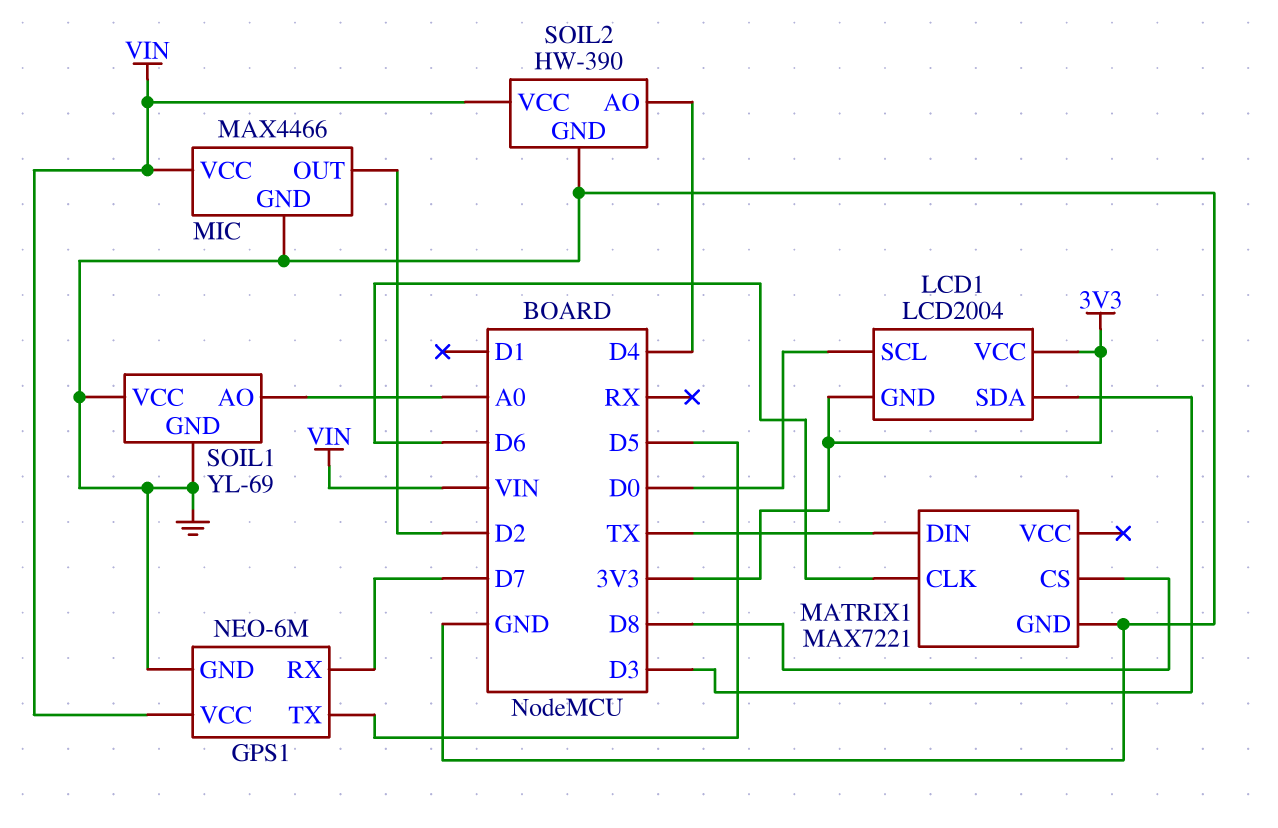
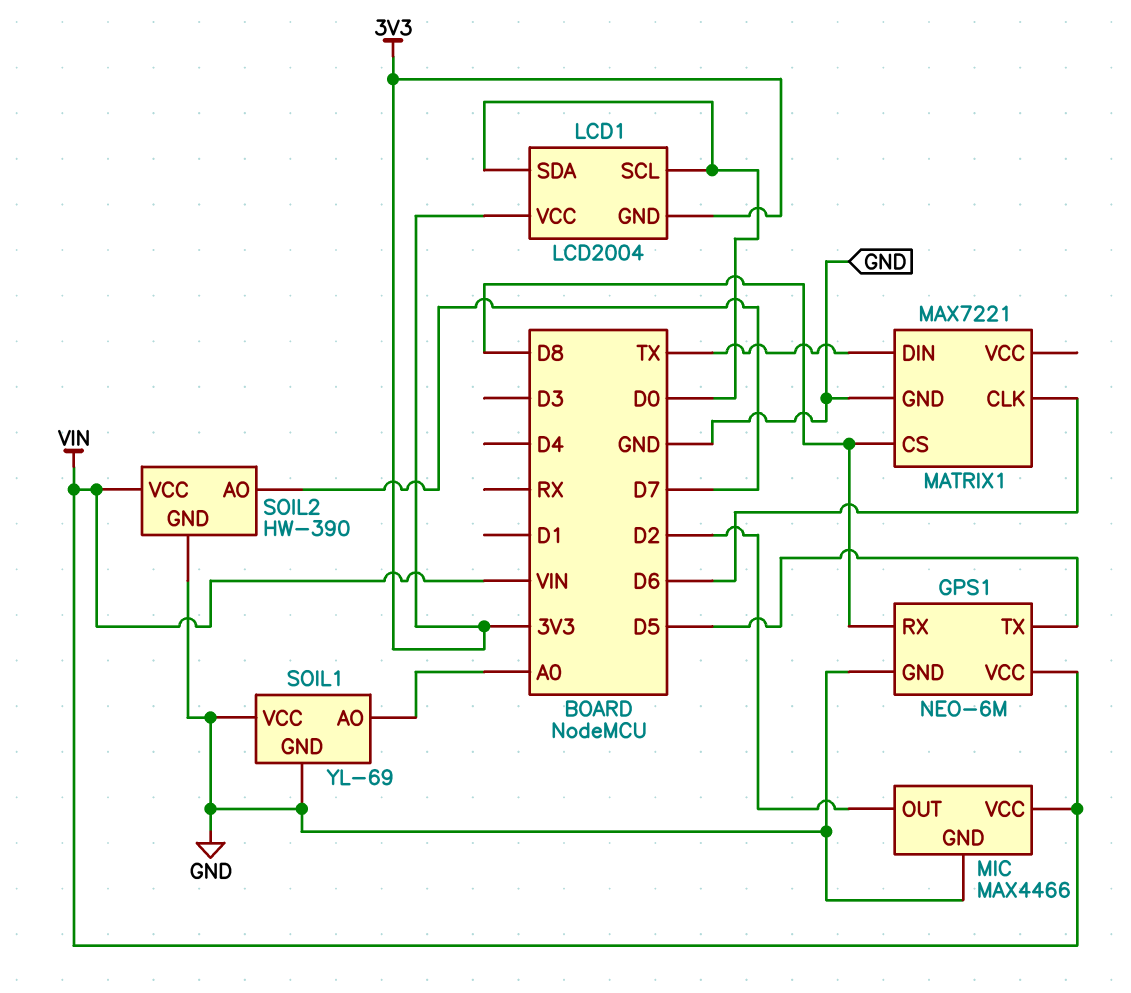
GPS1 pin RX: D7 -> D8
LCD1 pin SDA: D3 -> D0
SOIL2 pin AO: D4 -> D7

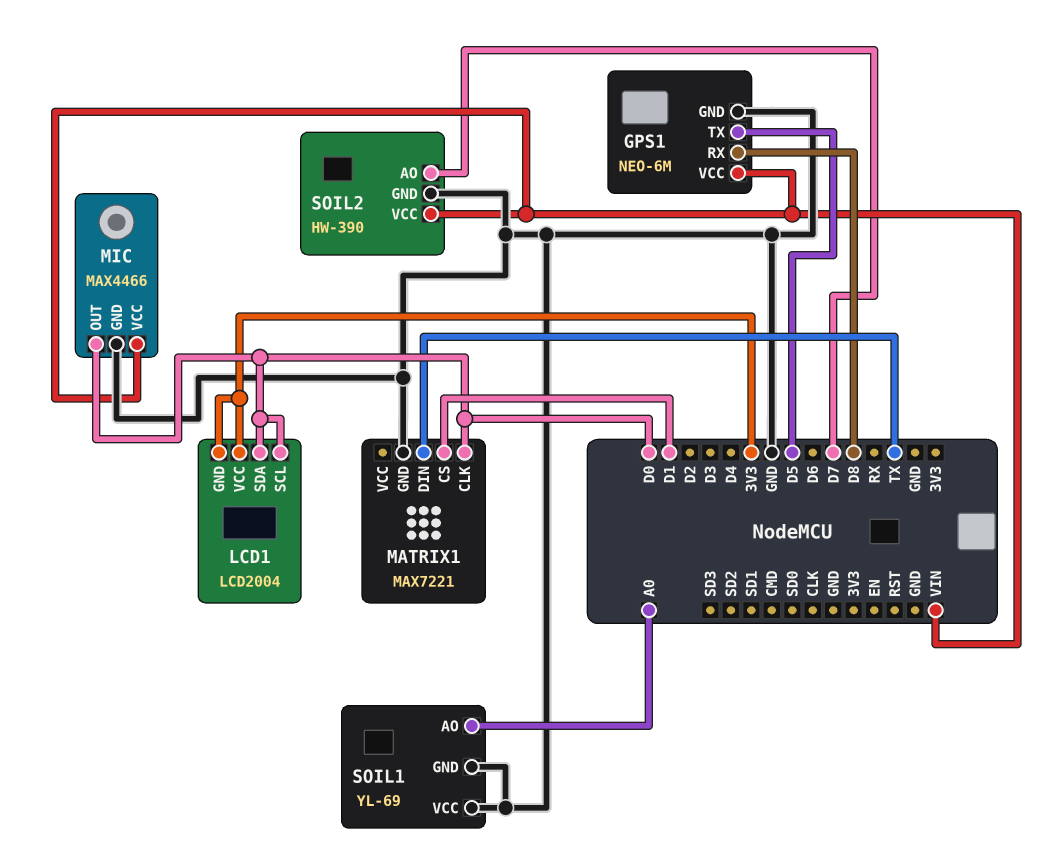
MATRIX1 pin CLK: D6 -> D0
MATRIX1 pin CS: D8 -> D1
MIC pin OUT: D2 -> D0

